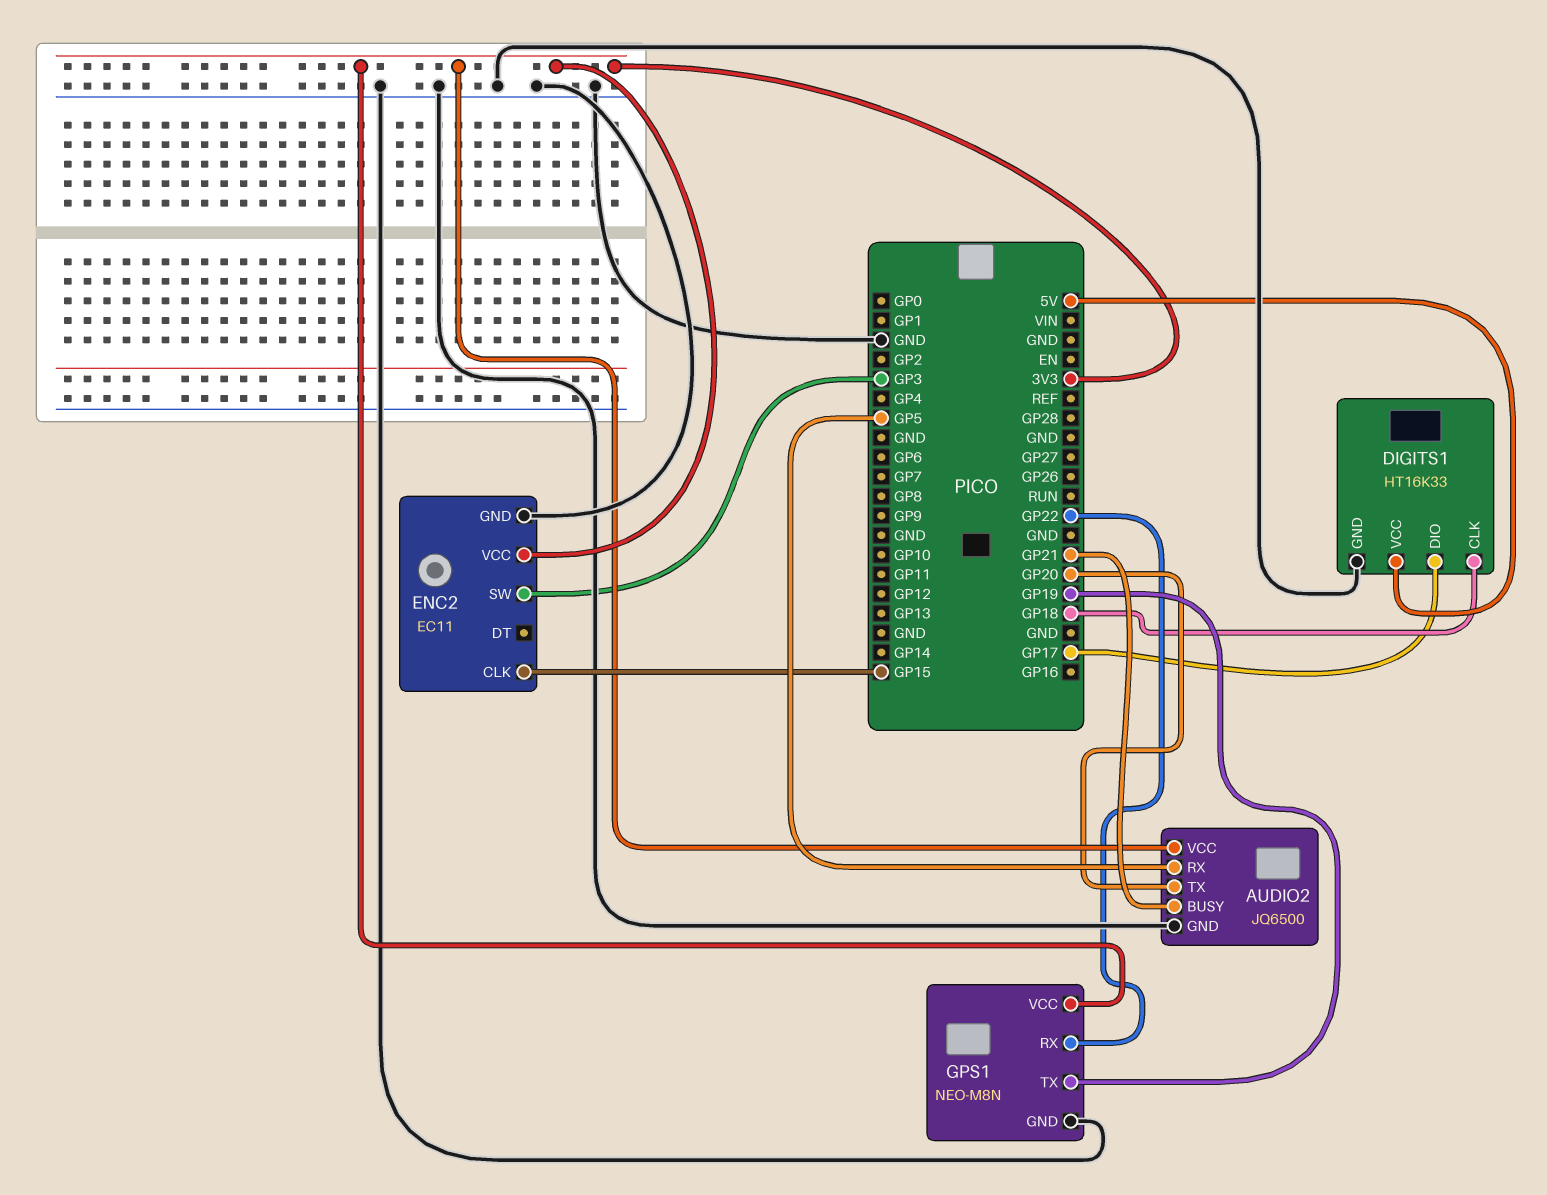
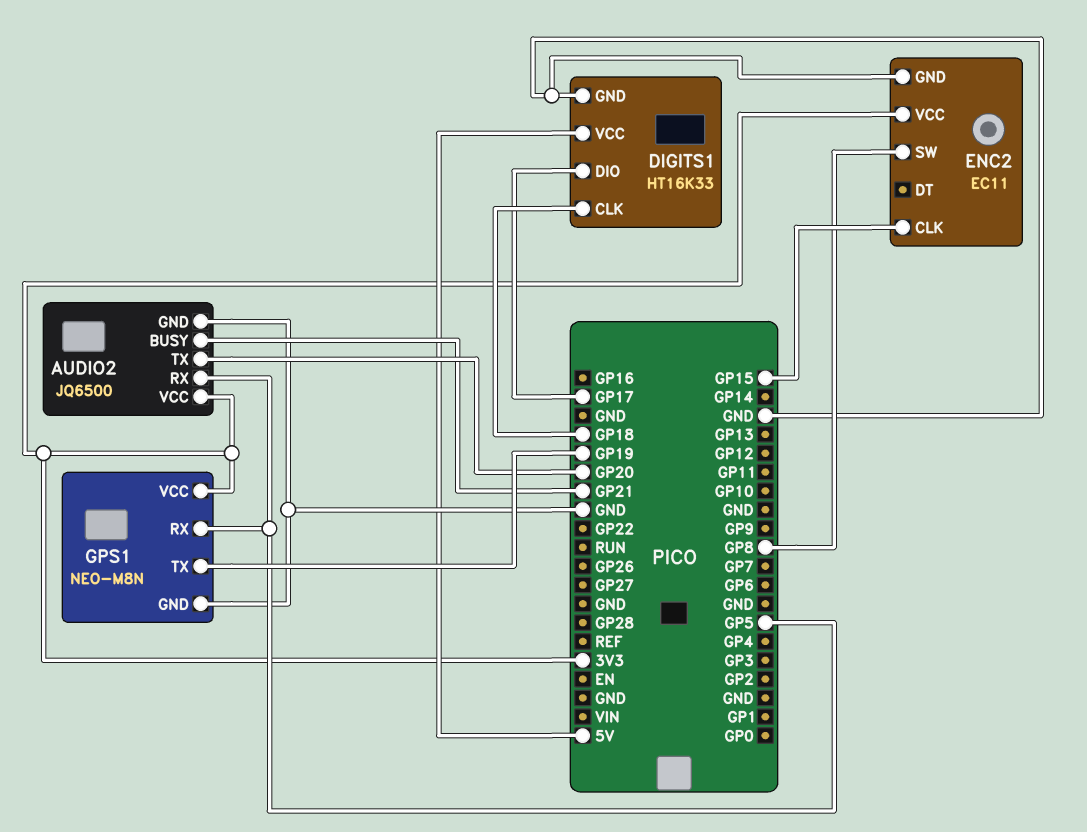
ENC2 pin SW: GP3 -> GP8
GPS1 pin RX: GP22 -> GP5

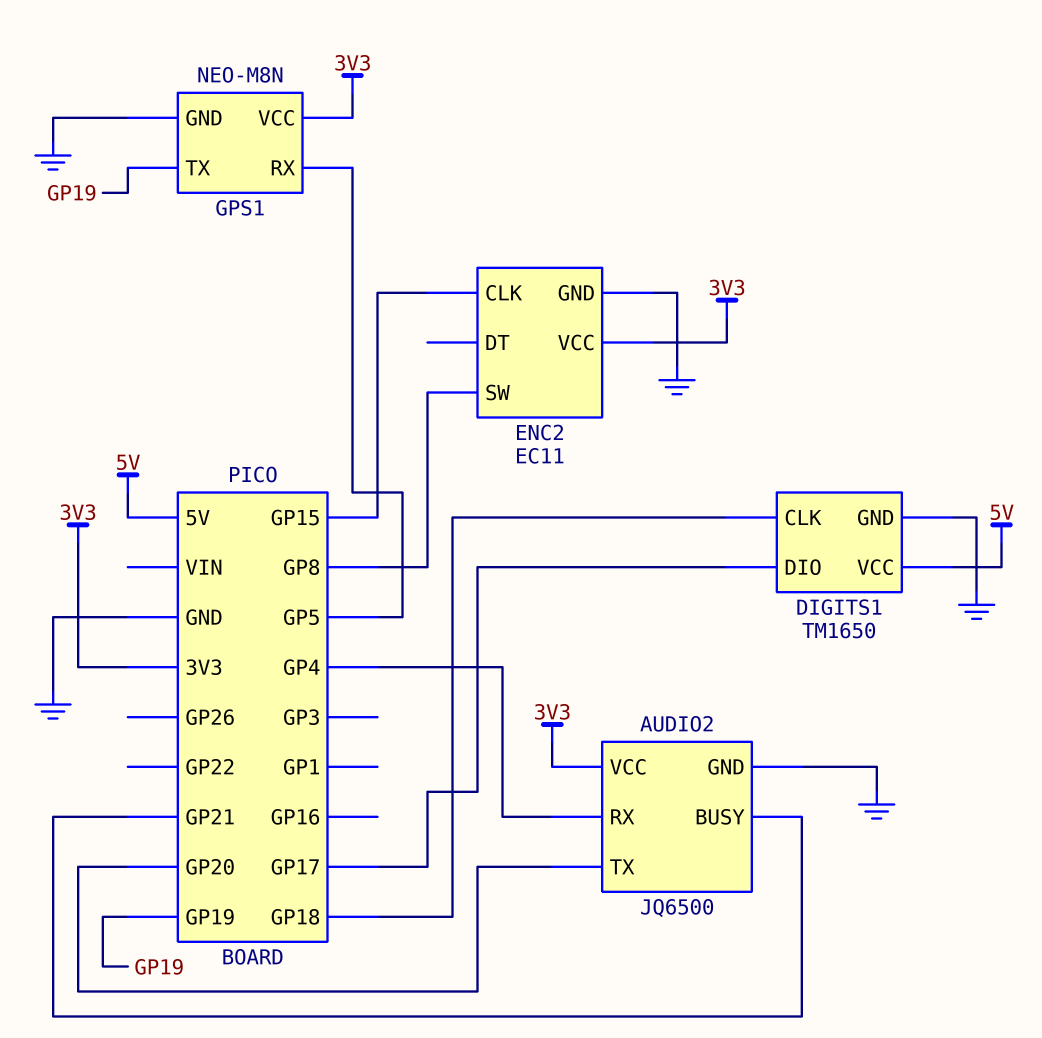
AUDIO2 pin RX: GP5 -> GP4
DIGITS1: HT16K33 -> TM1650

